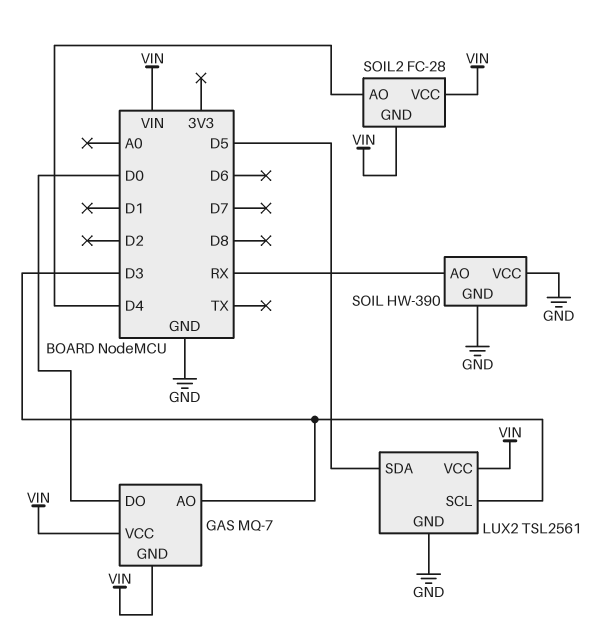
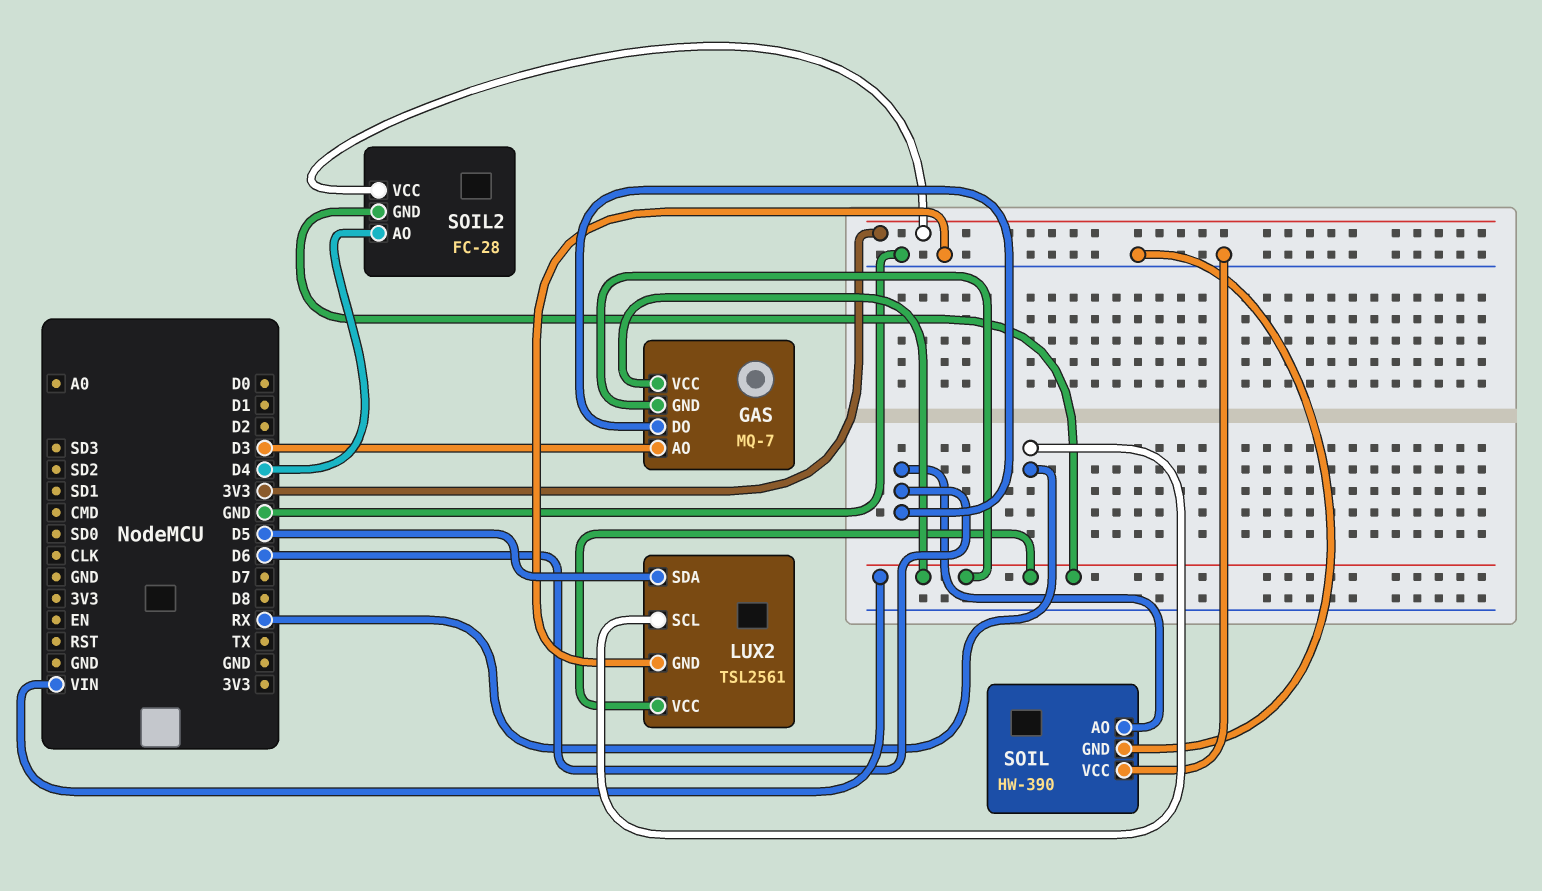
GAS pin DO: D0 -> D6
LUX2 pin SCL: D3 -> RX
SOIL pin AO: RX -> D6
SOIL2 pin VCC: VIN -> 3V3

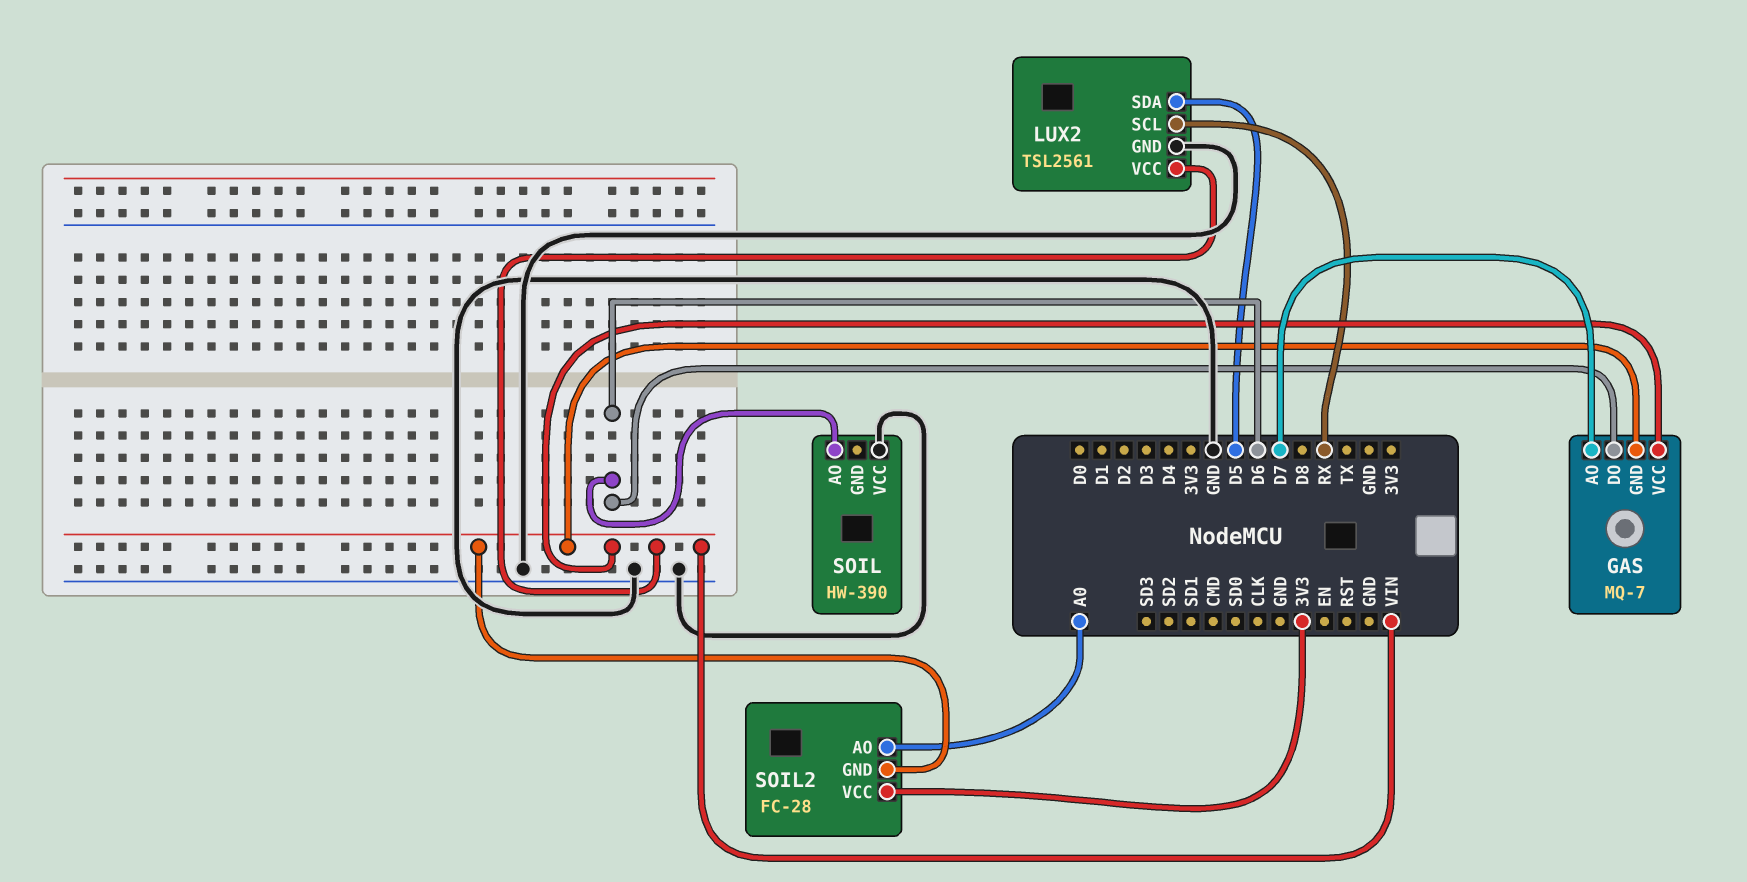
GAS pin AO: D3 -> D7
SOIL pin GND: GND -> none
SOIL2 pin AO: D4 -> A0

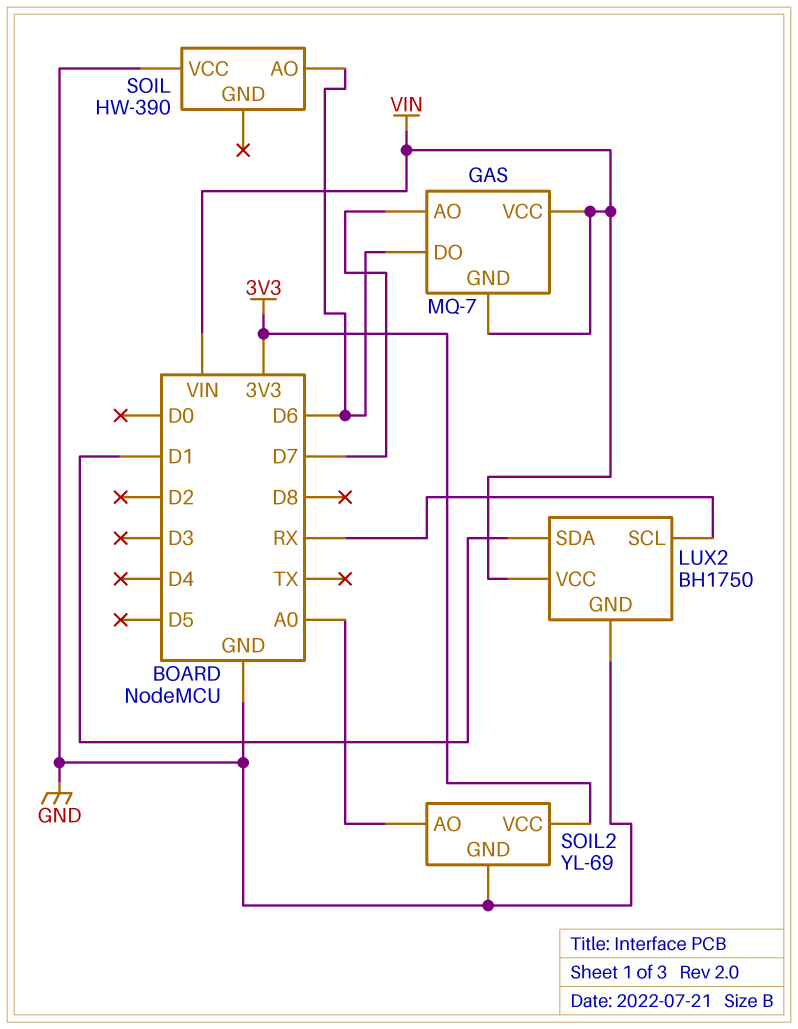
LUX2: TSL2561 -> BH1750
LUX2 pin SDA: D5 -> D1
SOIL2: FC-28 -> YL-69
SOIL2 pin GND: VIN -> GND

